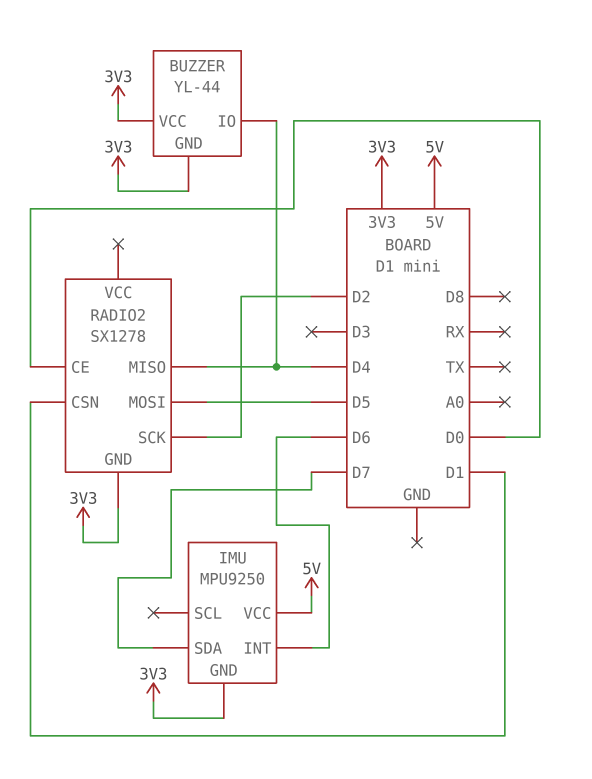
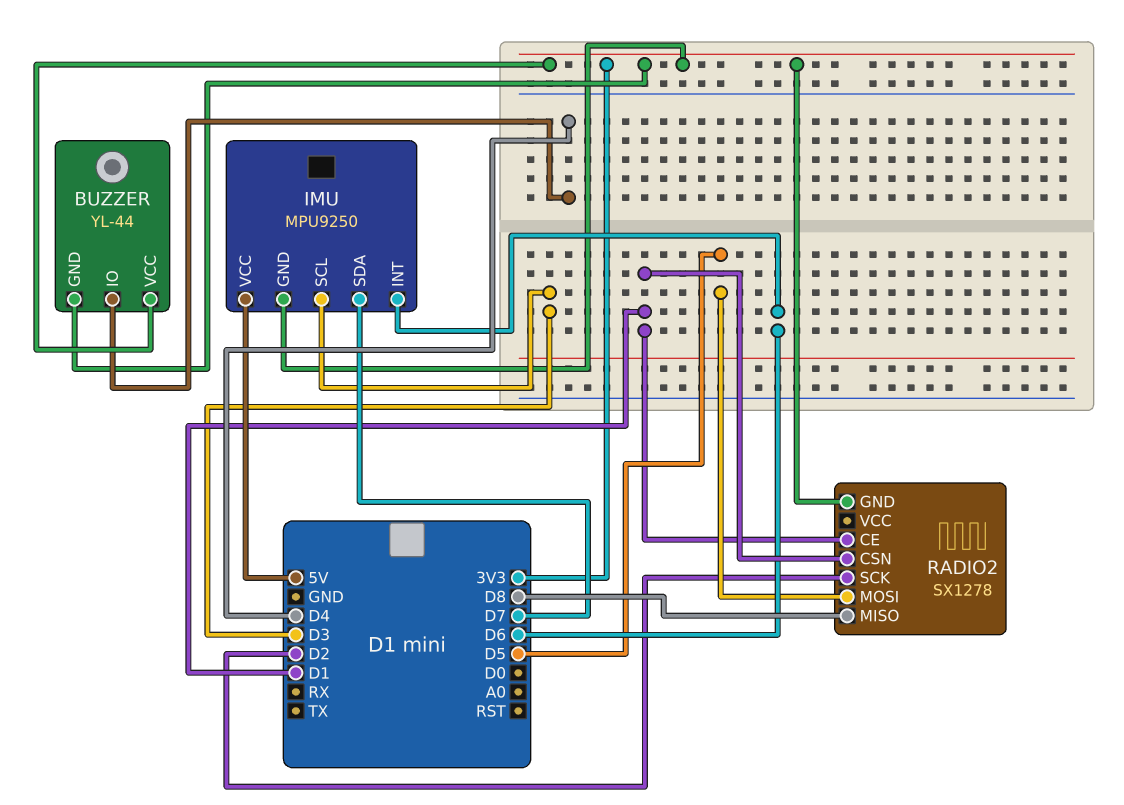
IMU pin SCL: none -> D3
RADIO2 pin CE: D0 -> D1
RADIO2 pin MISO: D4 -> D8

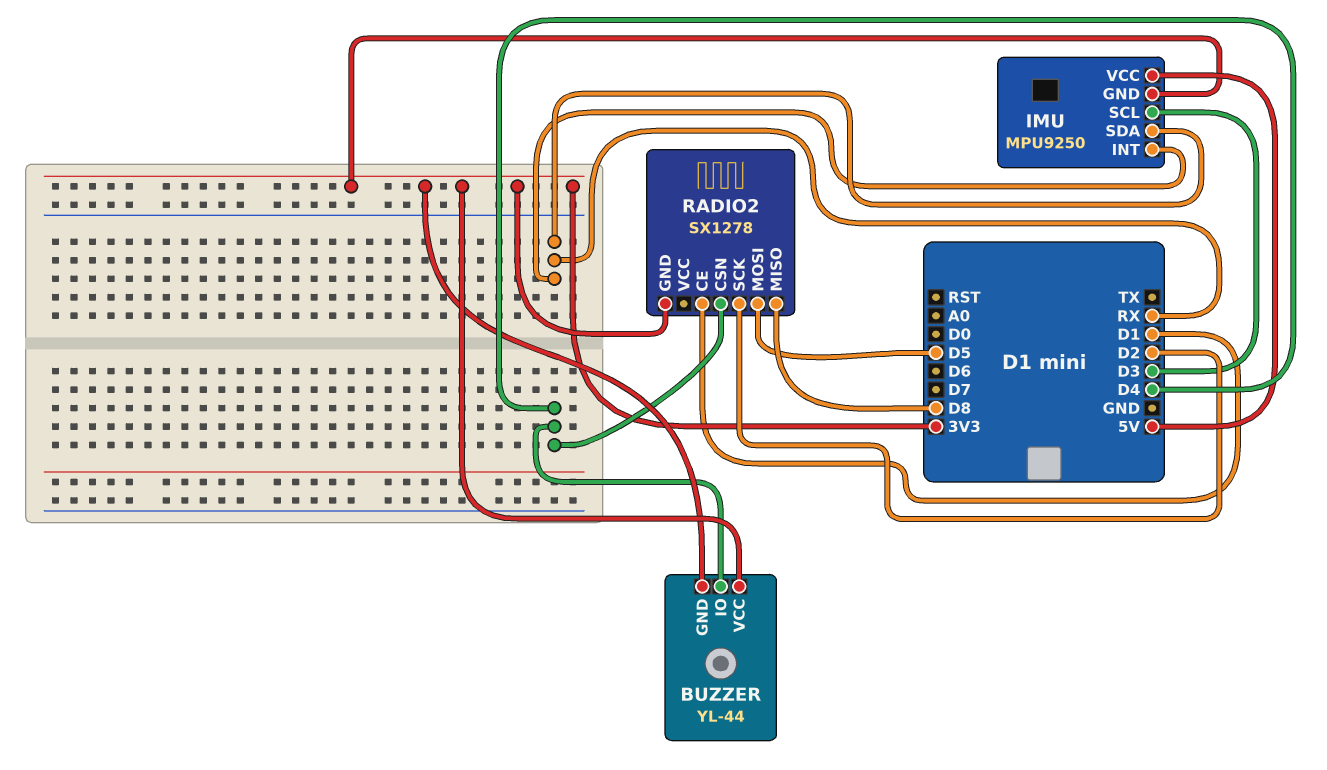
IMU pin INT: D6 -> RX
IMU pin SDA: D7 -> RX
RADIO2 pin CSN: D1 -> D4

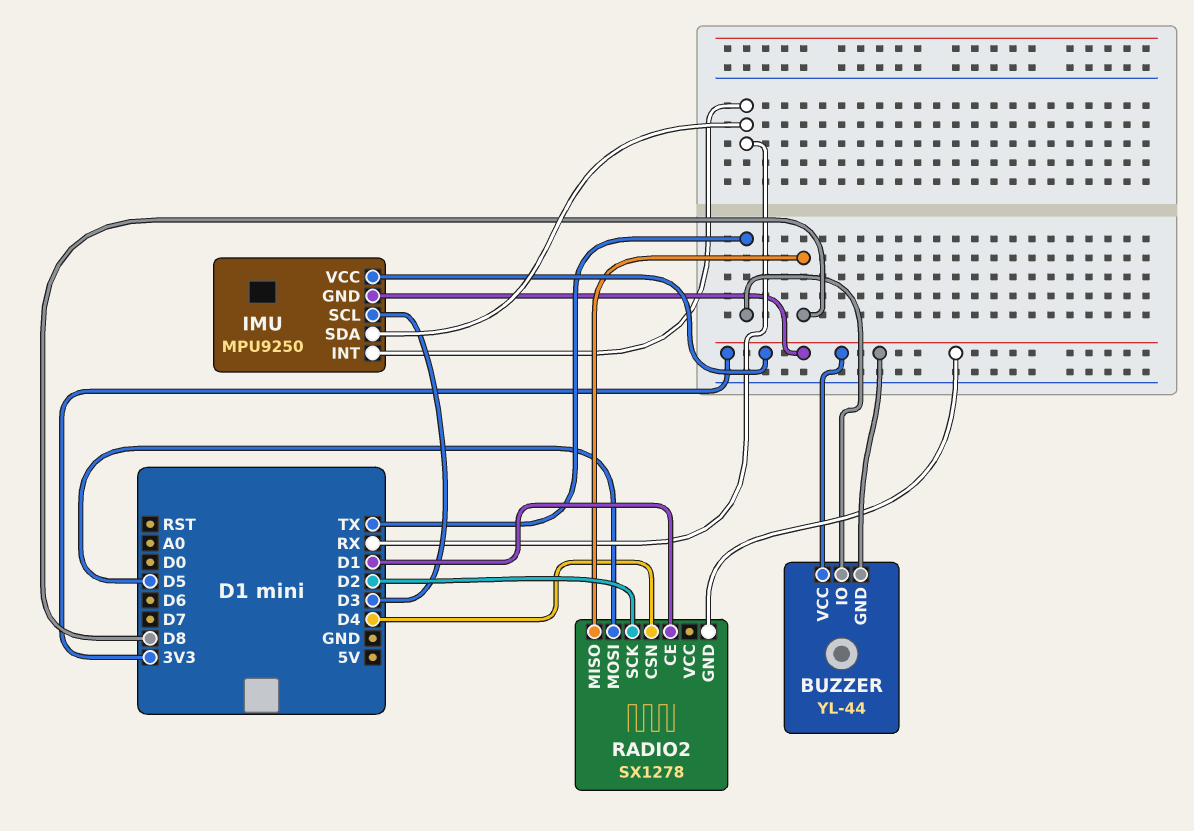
BUZZER pin IO: D4 -> TX
IMU pin VCC: 5V -> 3V3

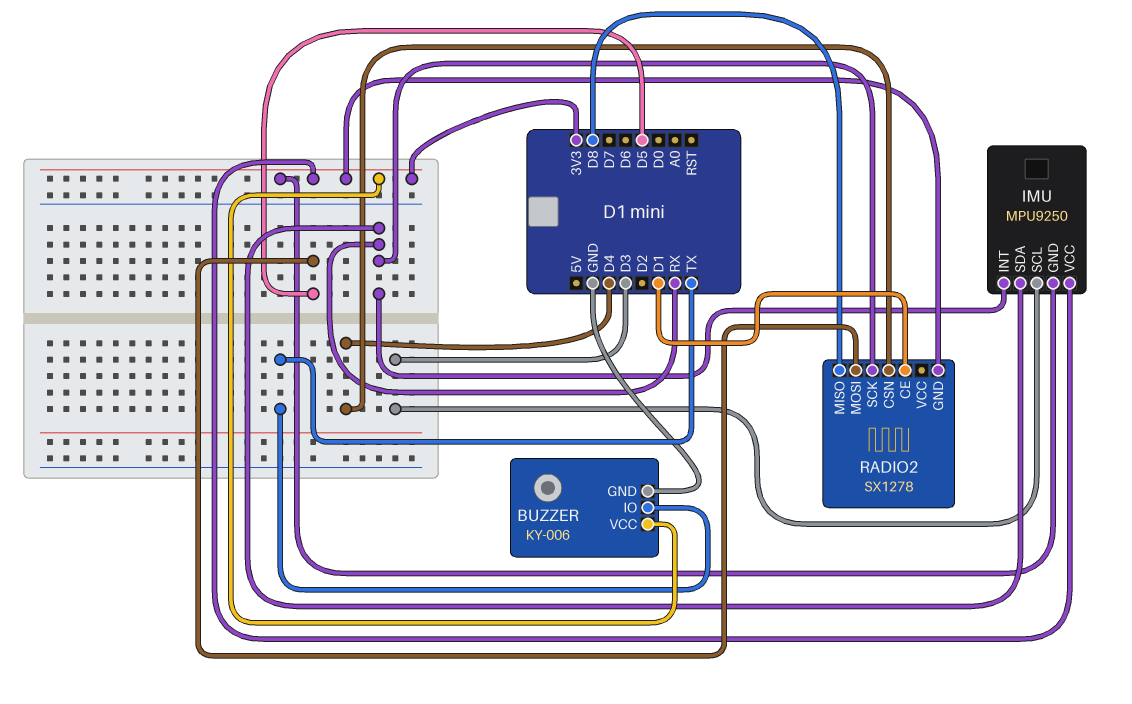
BUZZER: YL-44 -> KY-006
BUZZER pin GND: 3V3 -> GND
RADIO2 pin SCK: D2 -> RX

